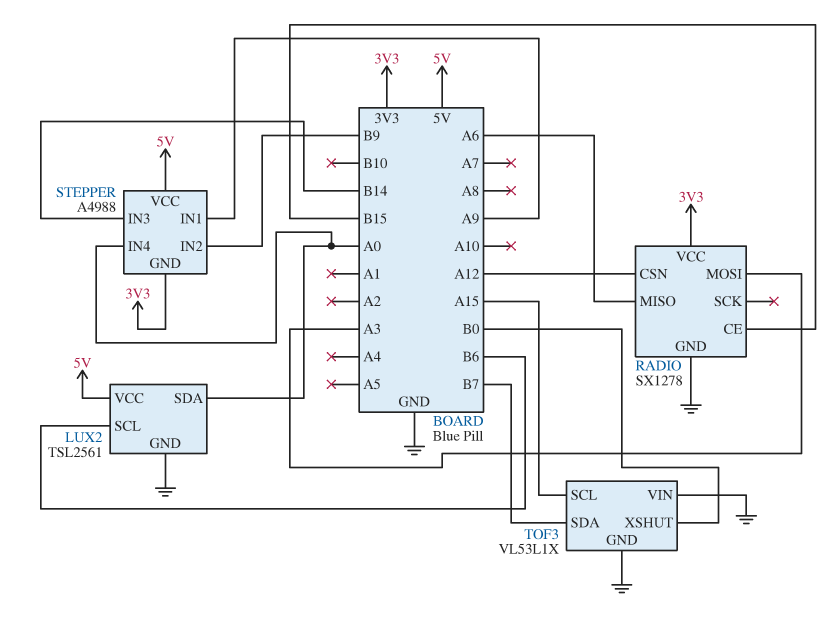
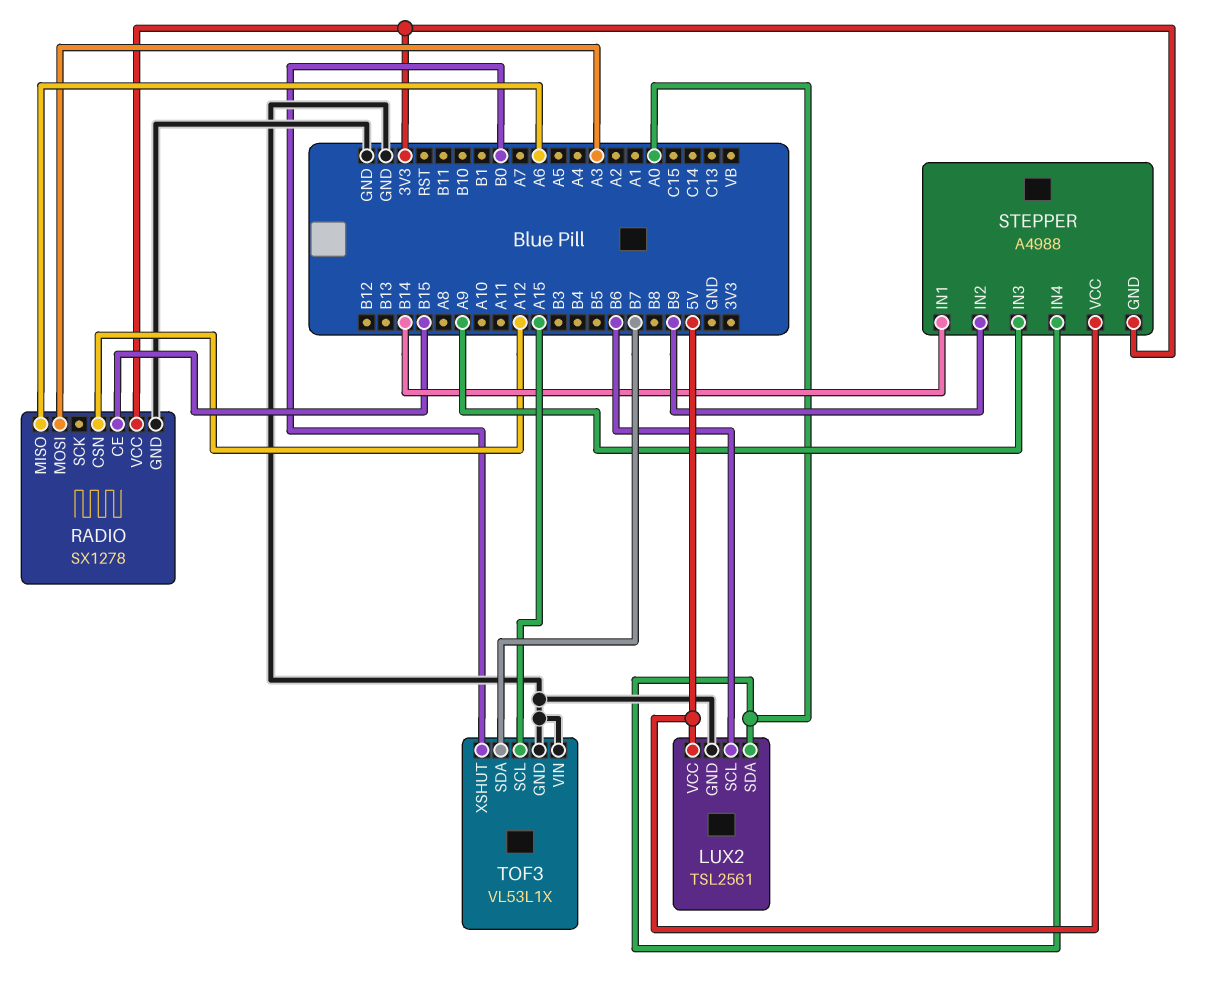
STEPPER pin IN1: A9 -> B14
STEPPER pin IN3: B14 -> A9

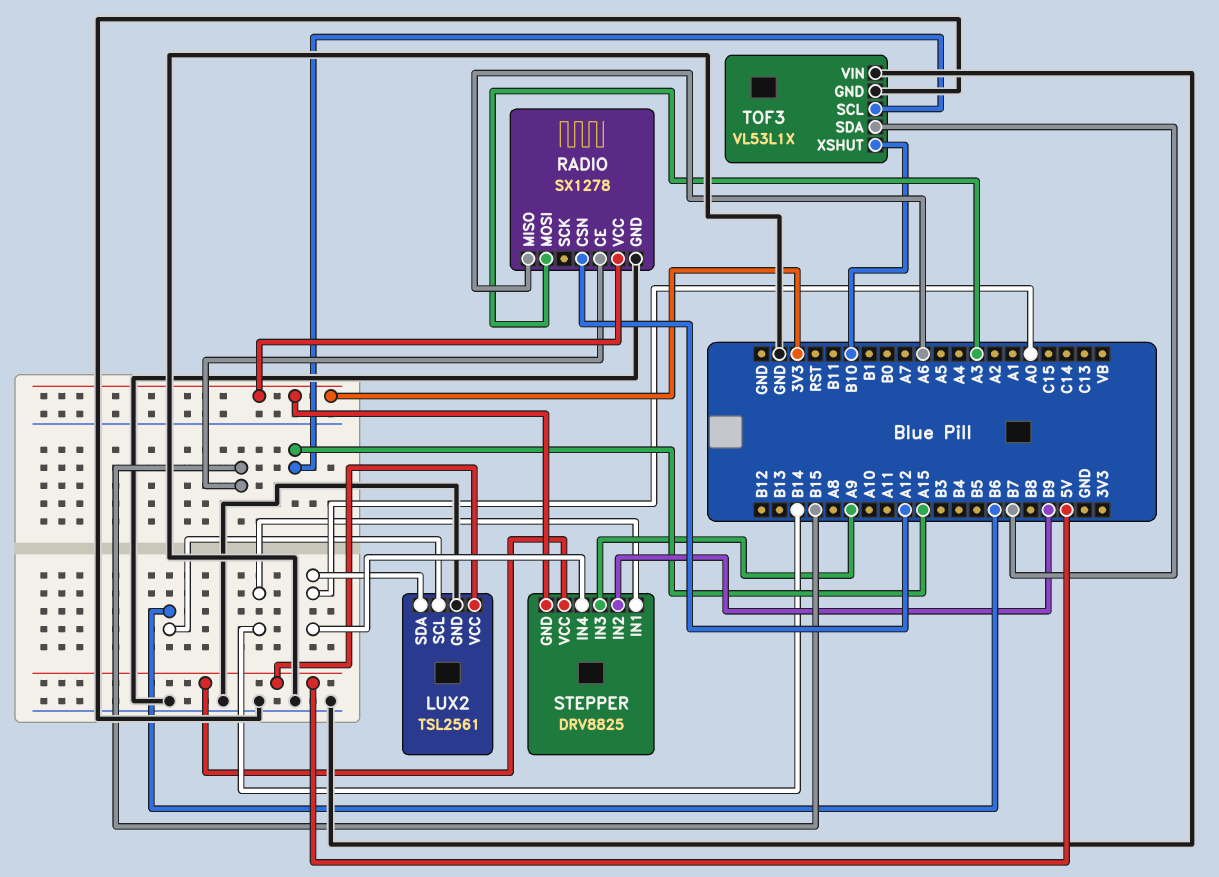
STEPPER: A4988 -> DRV8825
TOF3 pin XSHUT: B0 -> B10

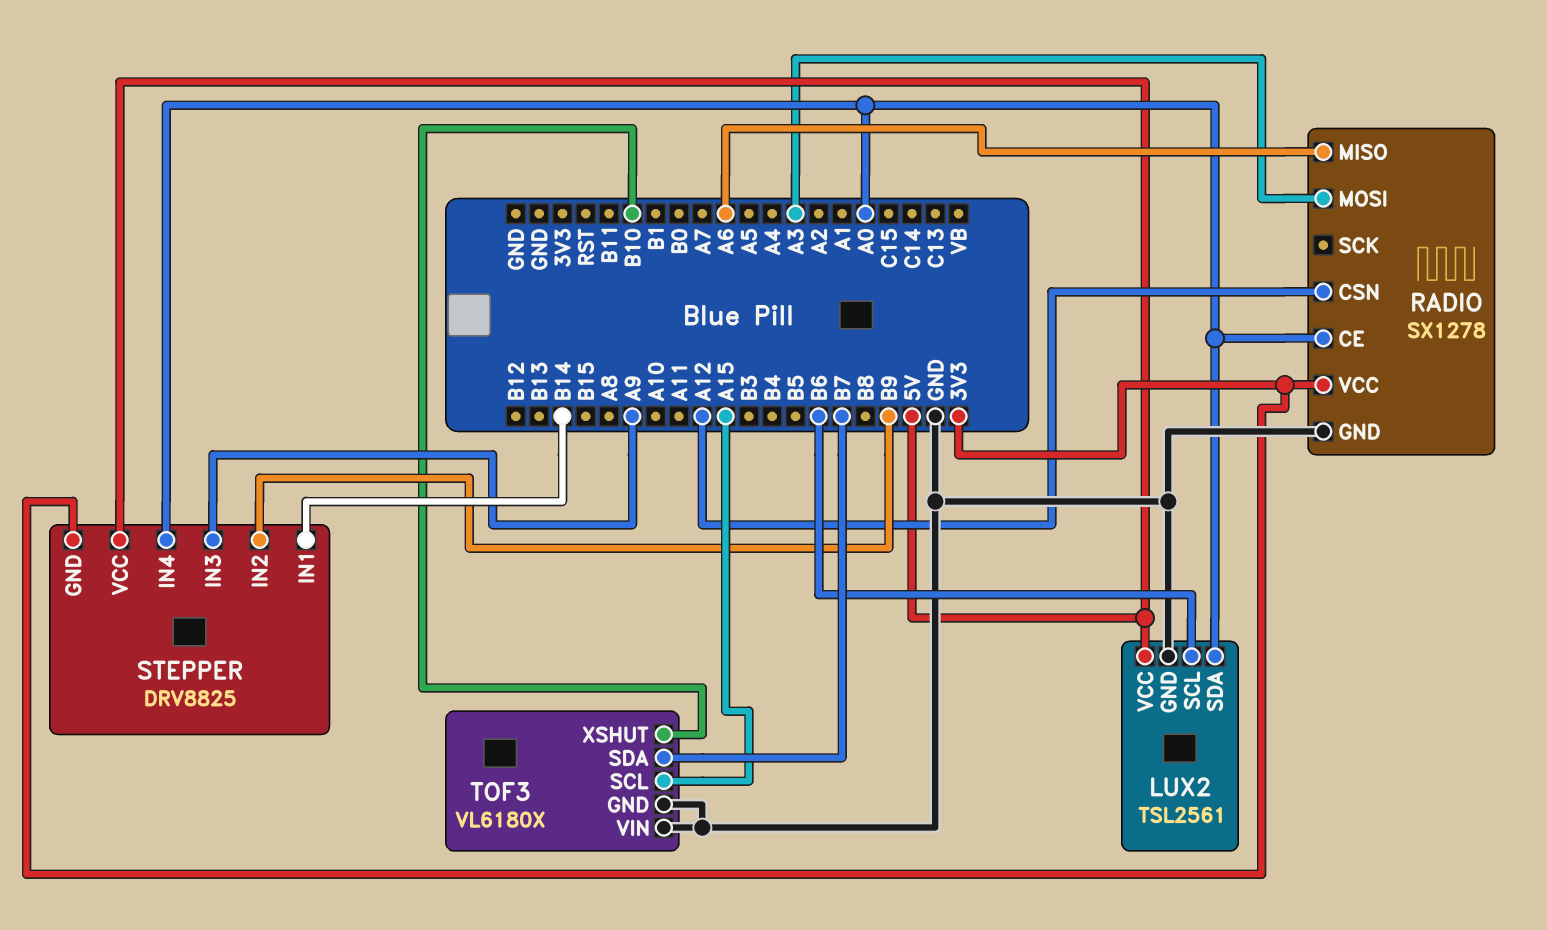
RADIO pin CE: B15 -> A0
TOF3: VL53L1X -> VL6180X

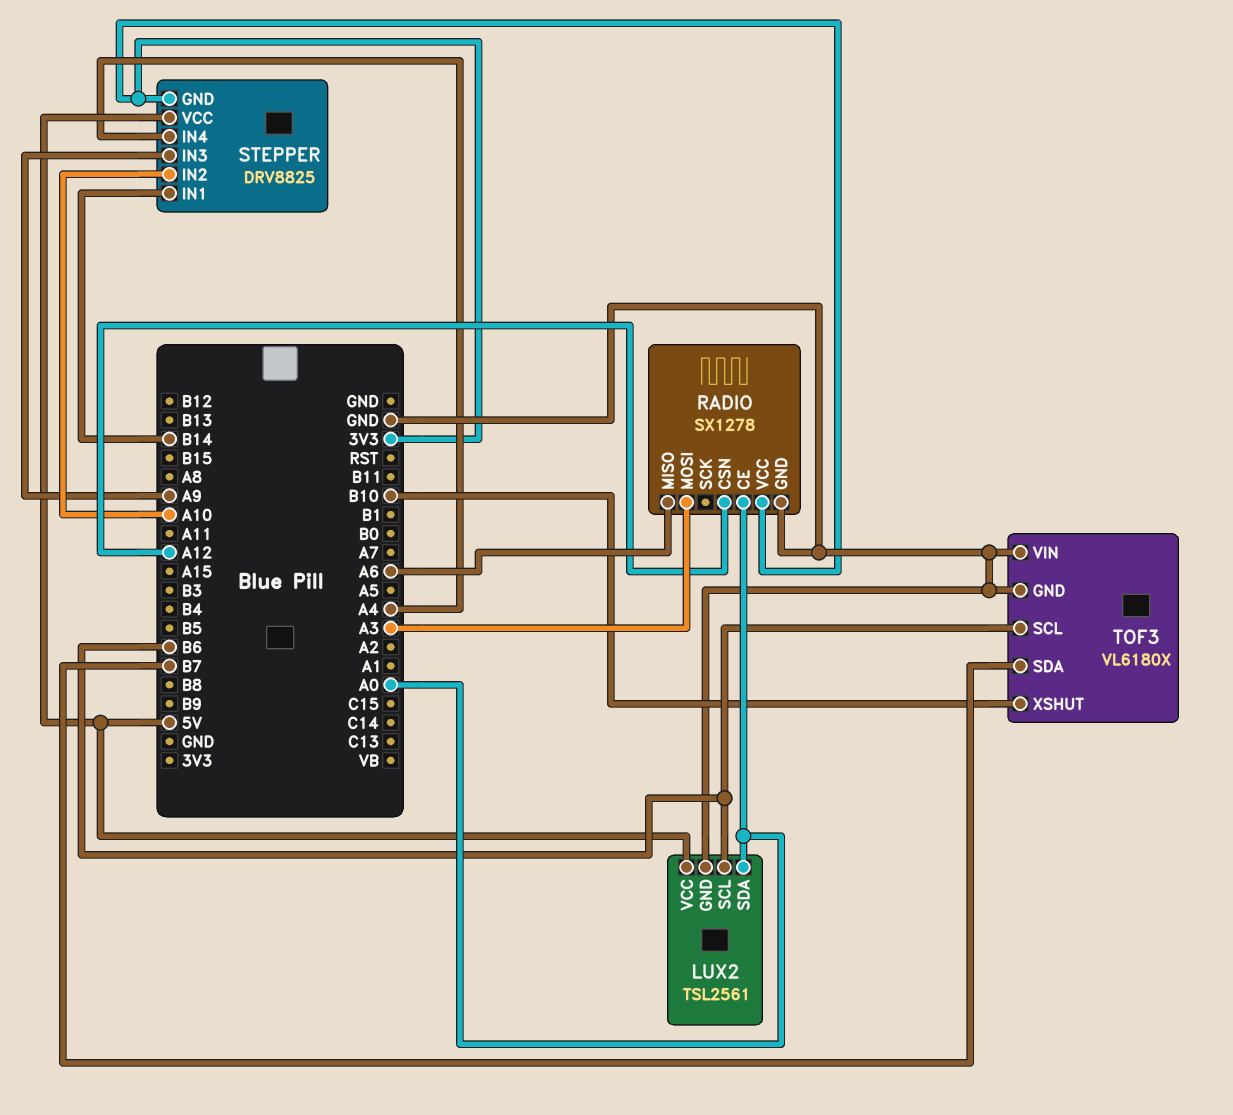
STEPPER pin IN2: B9 -> A10
STEPPER pin IN4: A0 -> A4
TOF3 pin SCL: A15 -> B6

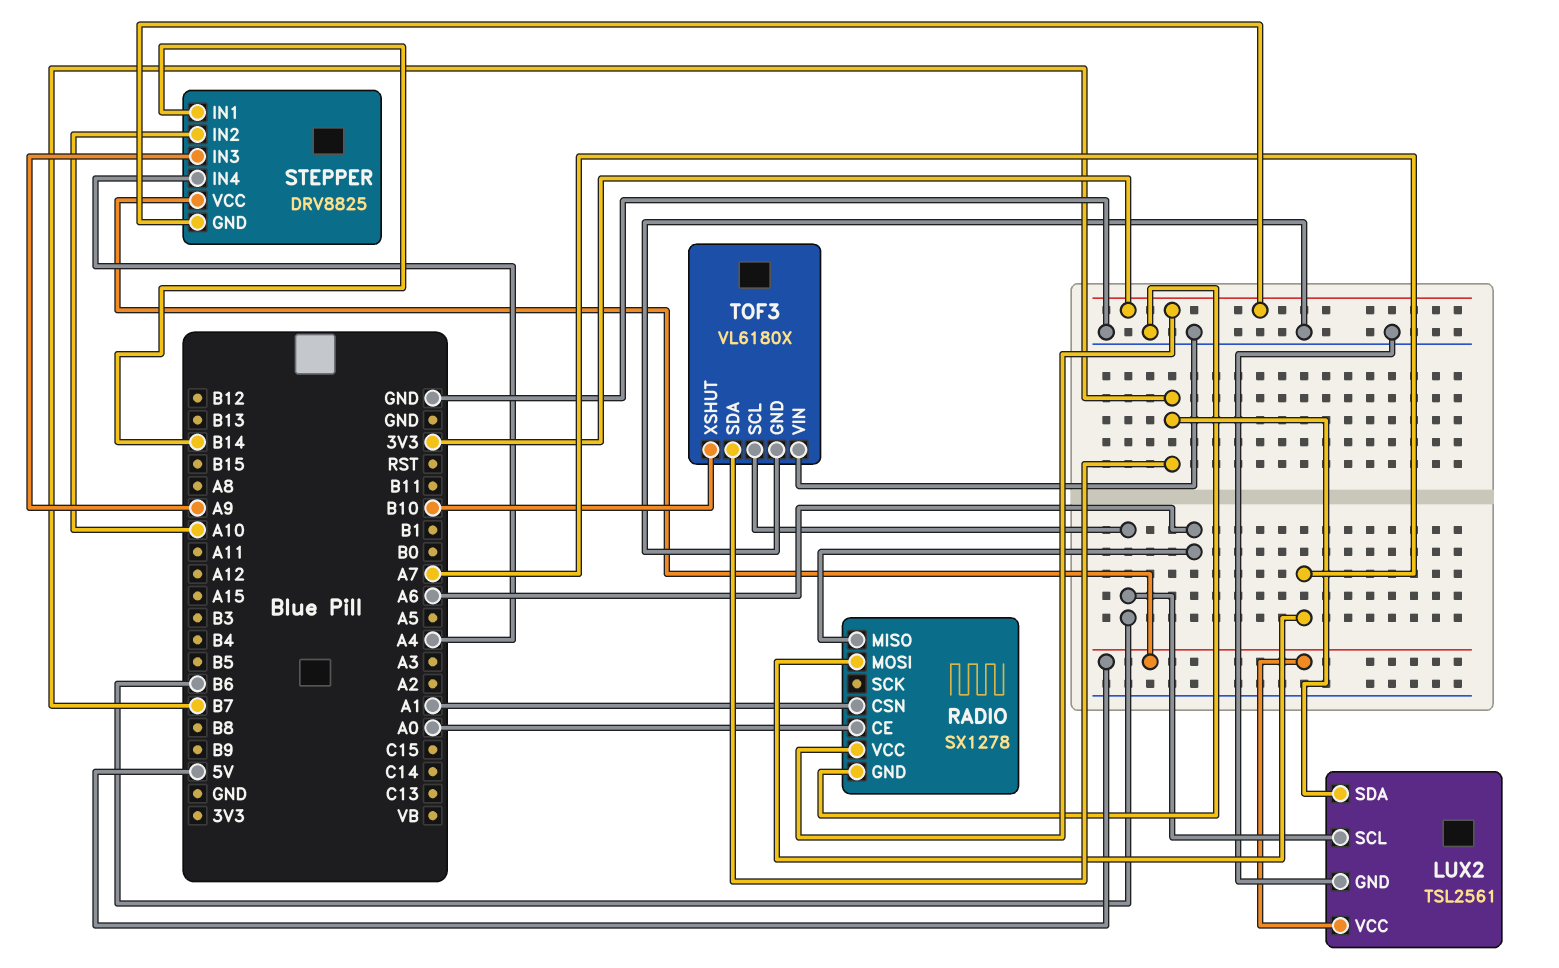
LUX2 pin SDA: A0 -> B7
RADIO pin CSN: A12 -> A1
RADIO pin MOSI: A3 -> A7

